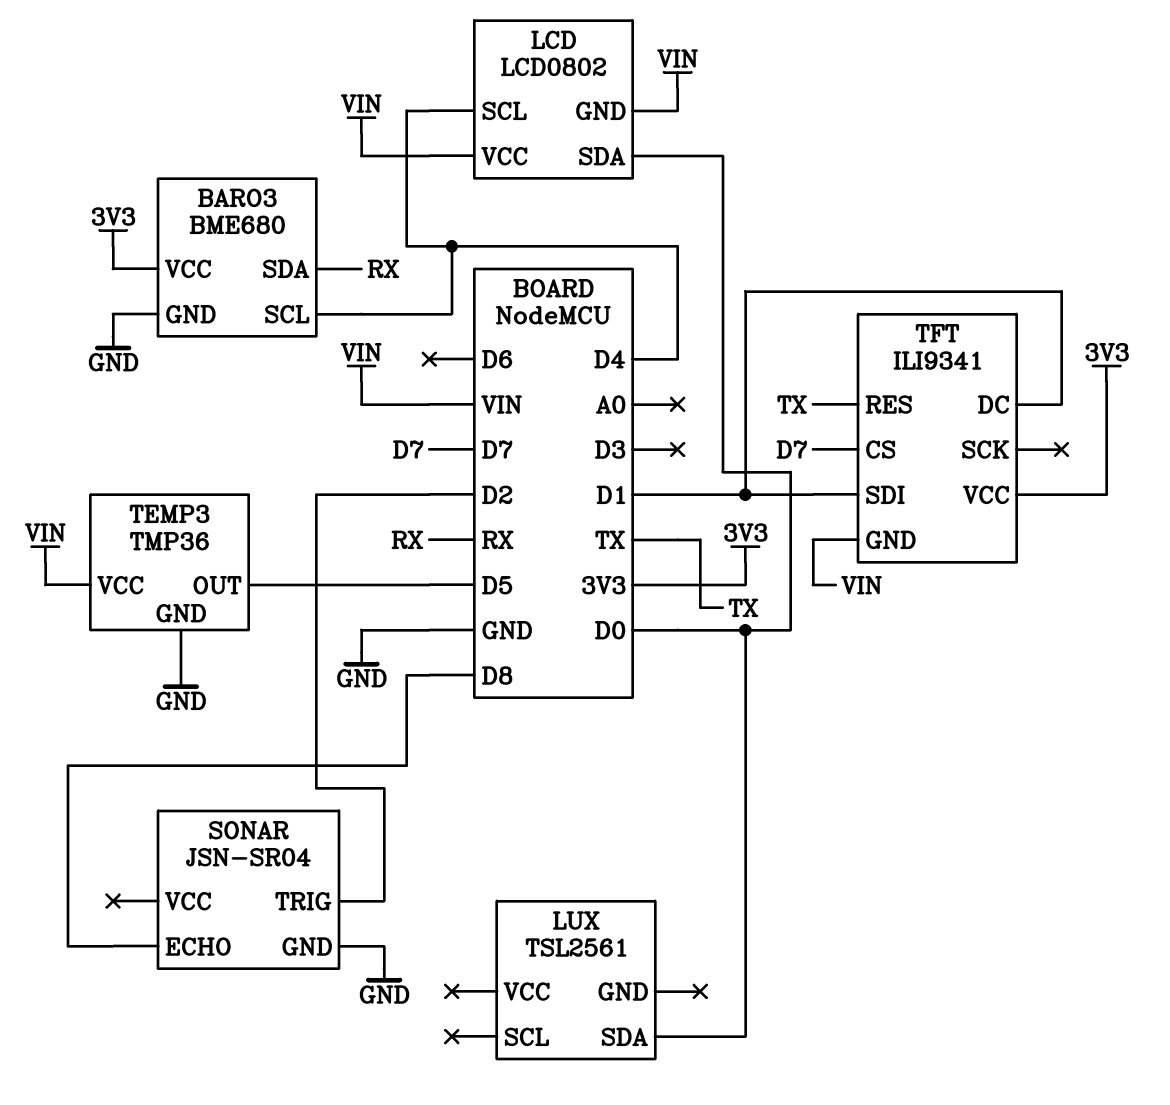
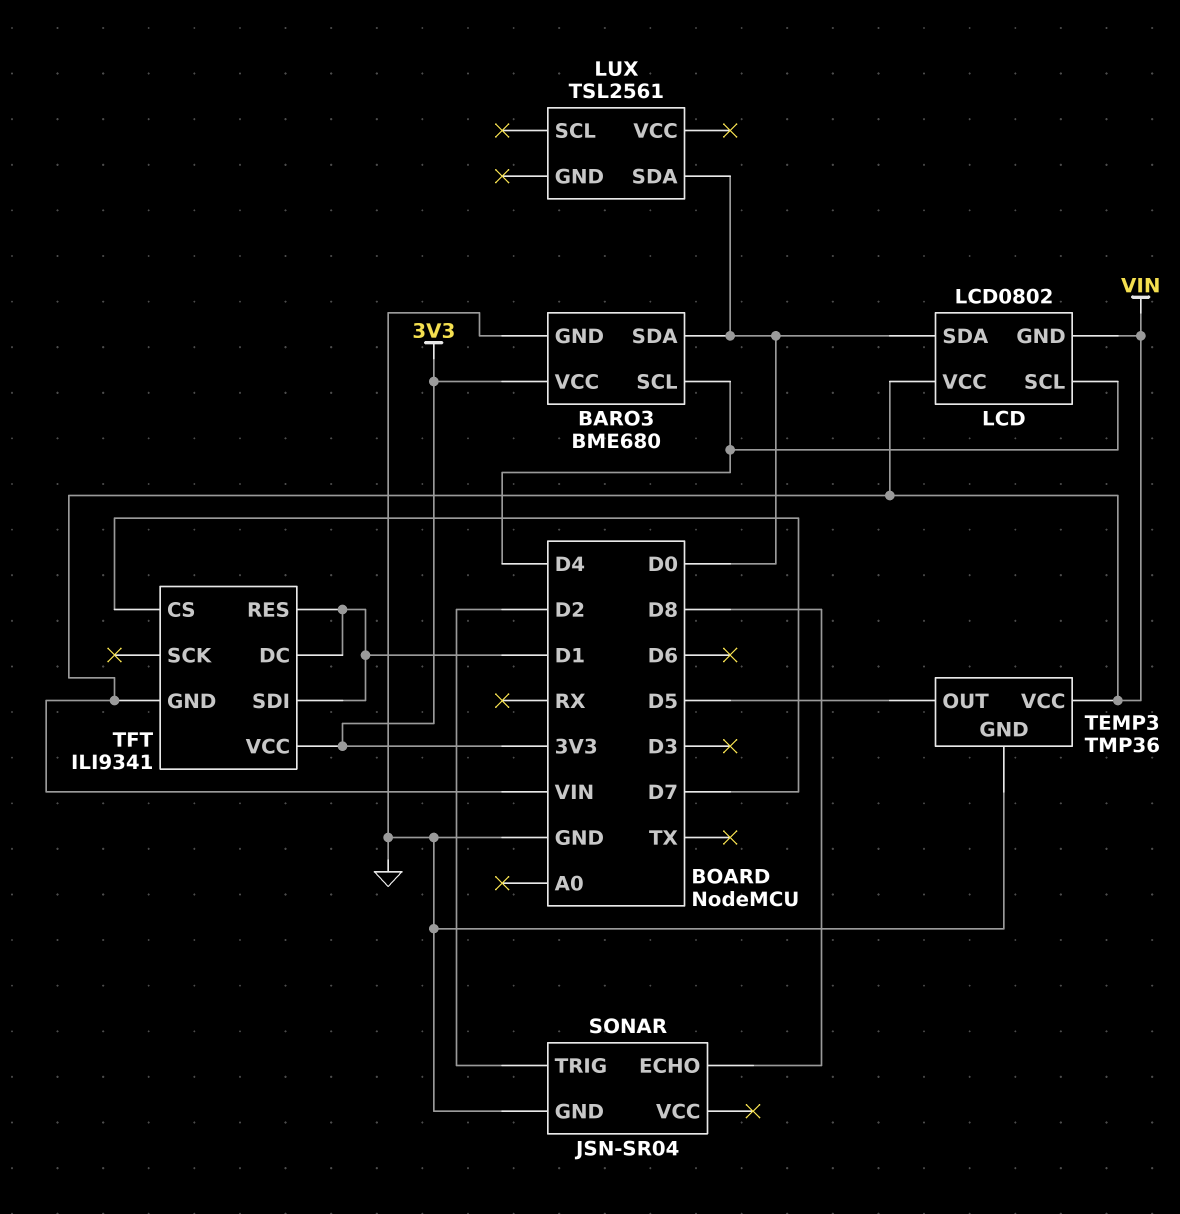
BARO3 pin SDA: RX -> D0
TFT pin RES: TX -> D1

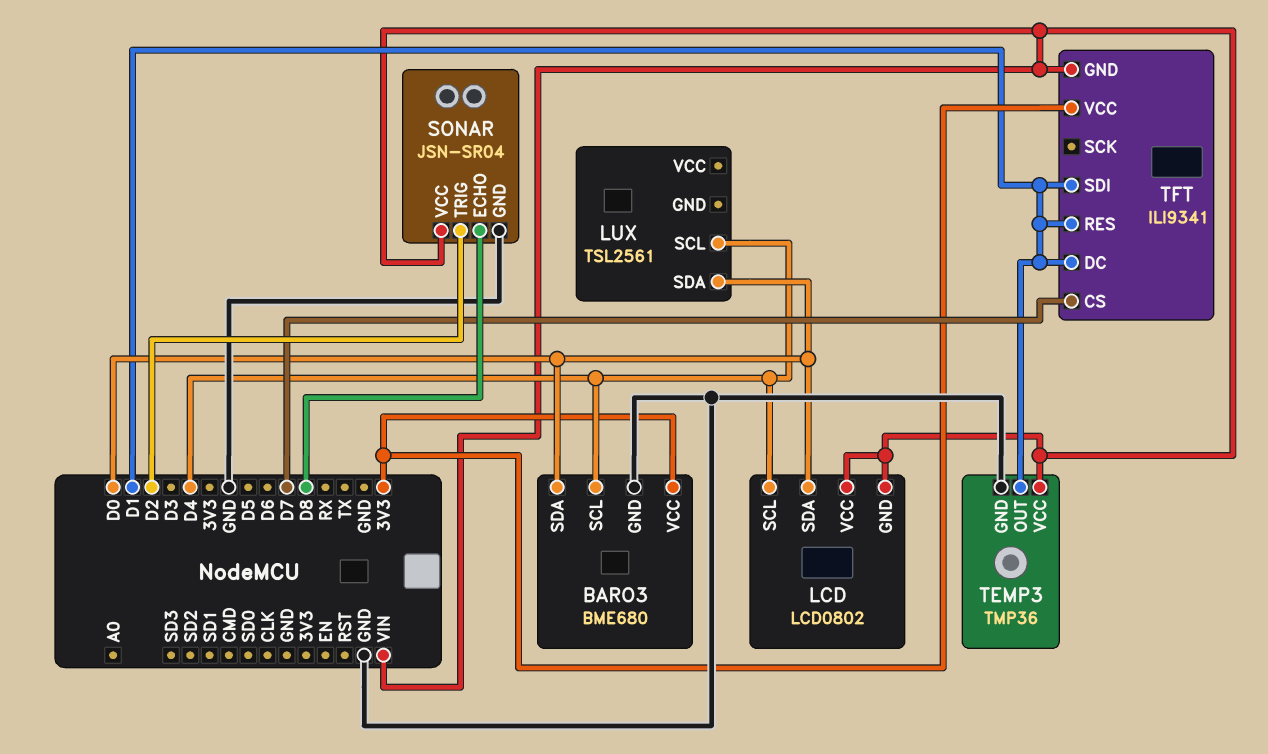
LUX pin SCL: none -> D4
SONAR pin VCC: none -> VIN
TEMP3 pin OUT: D5 -> D1

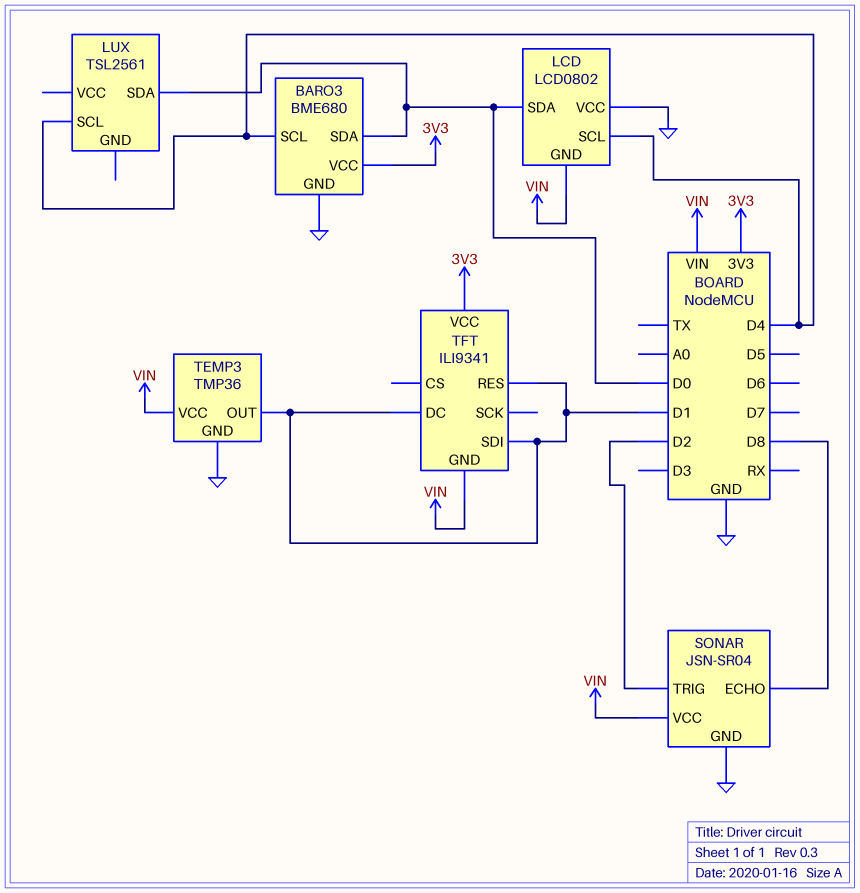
LCD pin VCC: VIN -> GND
TFT pin CS: D7 -> none

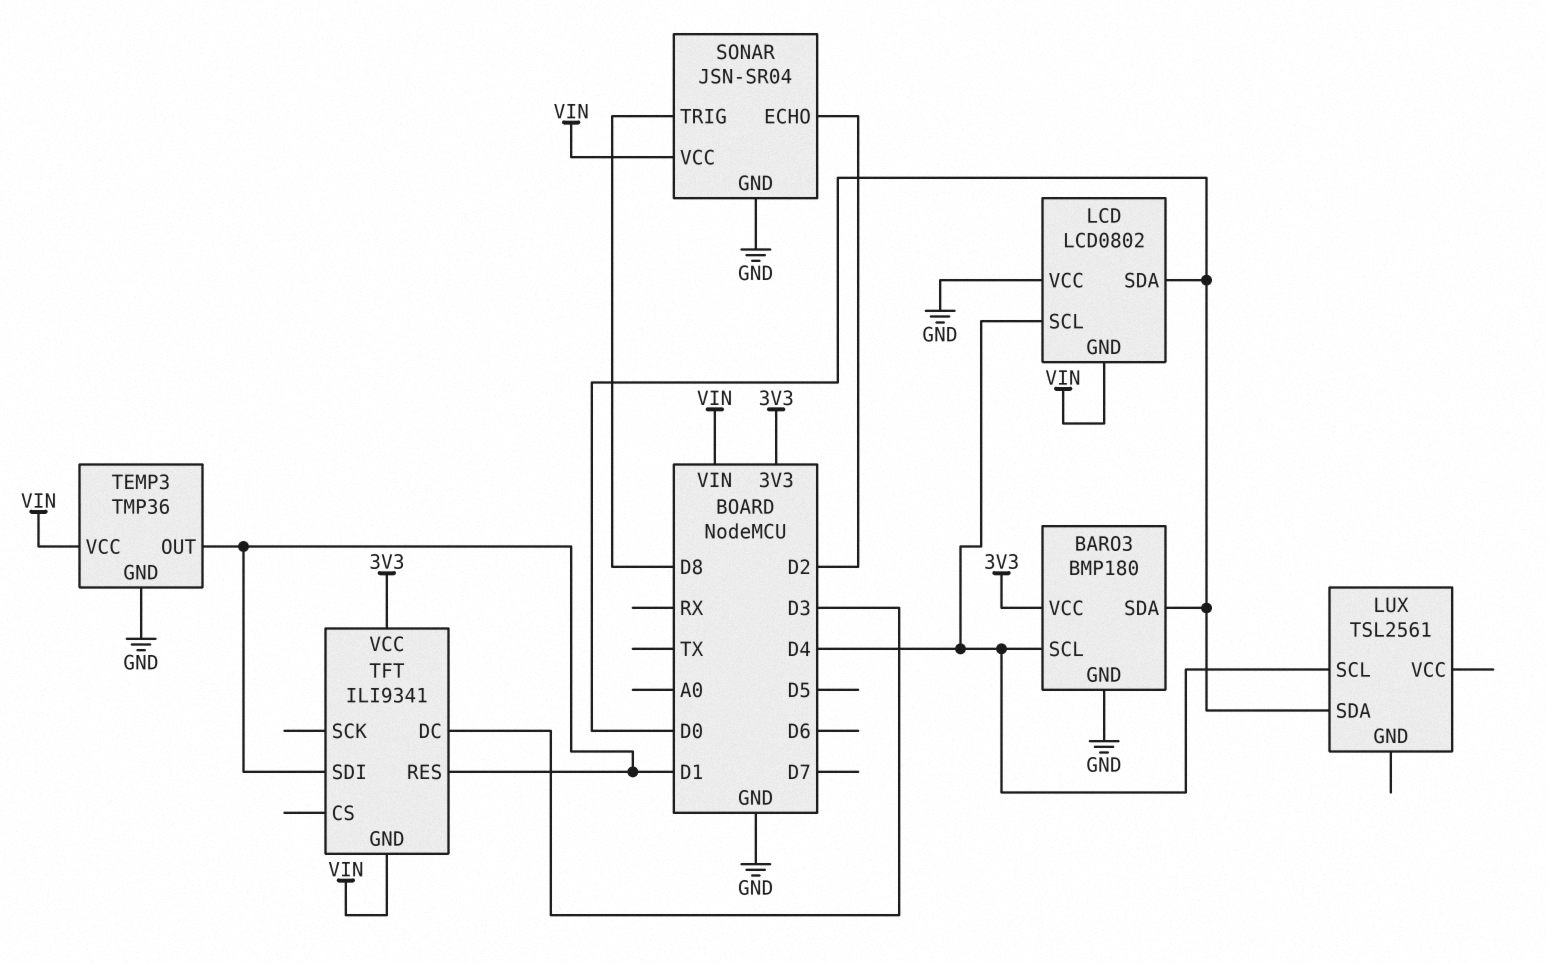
BARO3: BME680 -> BMP180
SONAR pin ECHO: D8 -> D2
SONAR pin TRIG: D2 -> D8
TFT pin DC: D1 -> D3

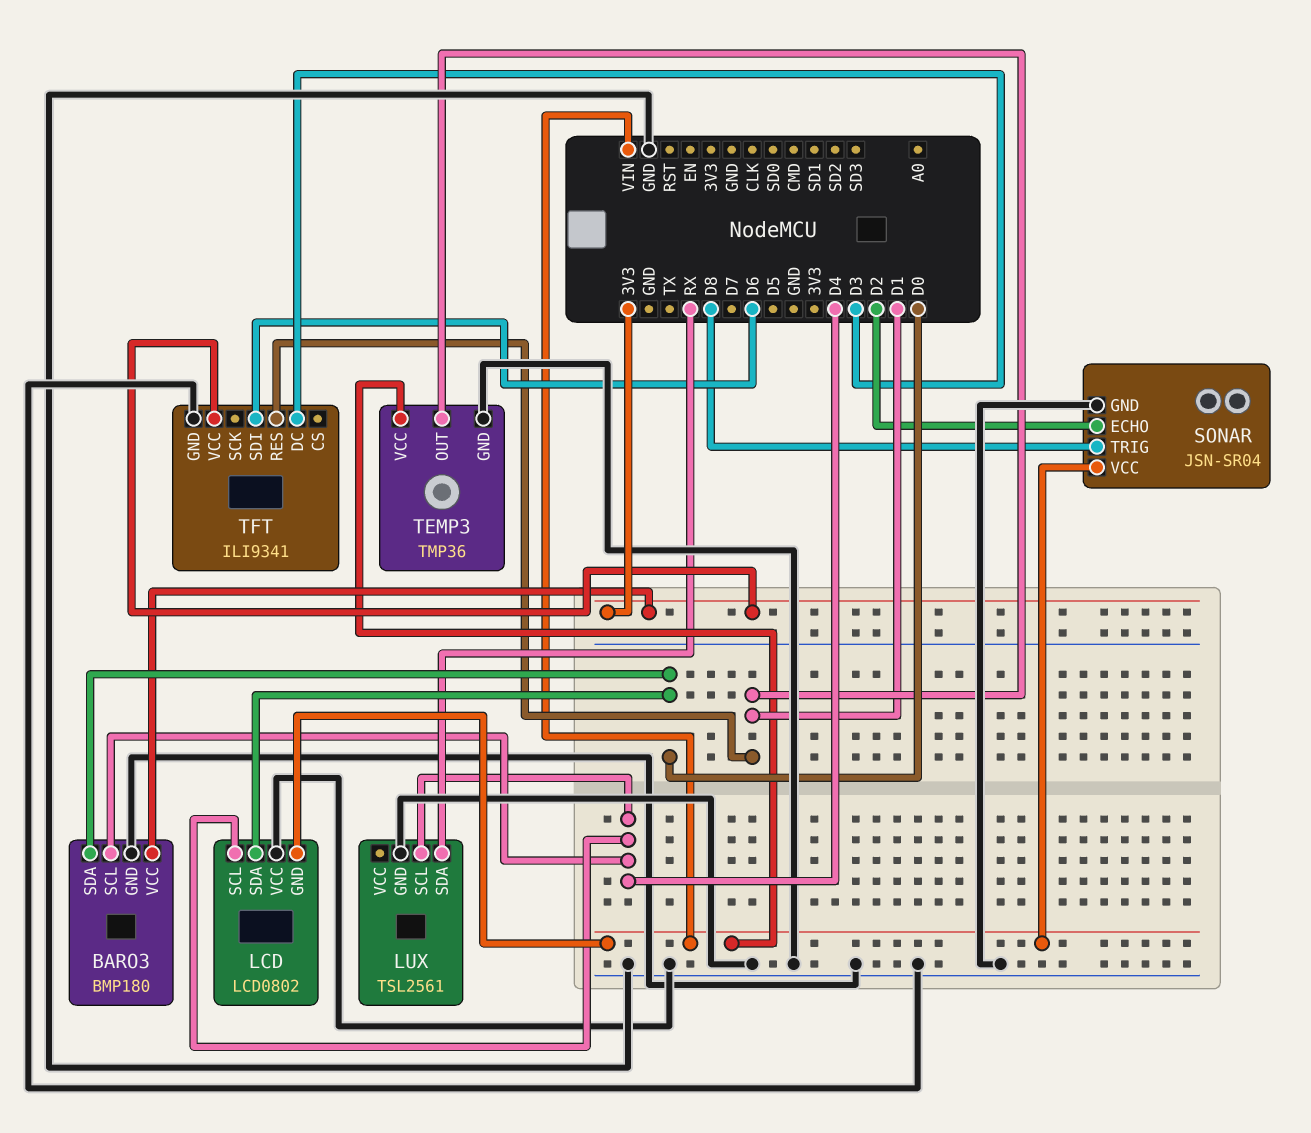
LUX pin GND: none -> GND
LUX pin SDA: D0 -> RX
TFT pin GND: VIN -> GND
TFT pin SDI: D1 -> D6

